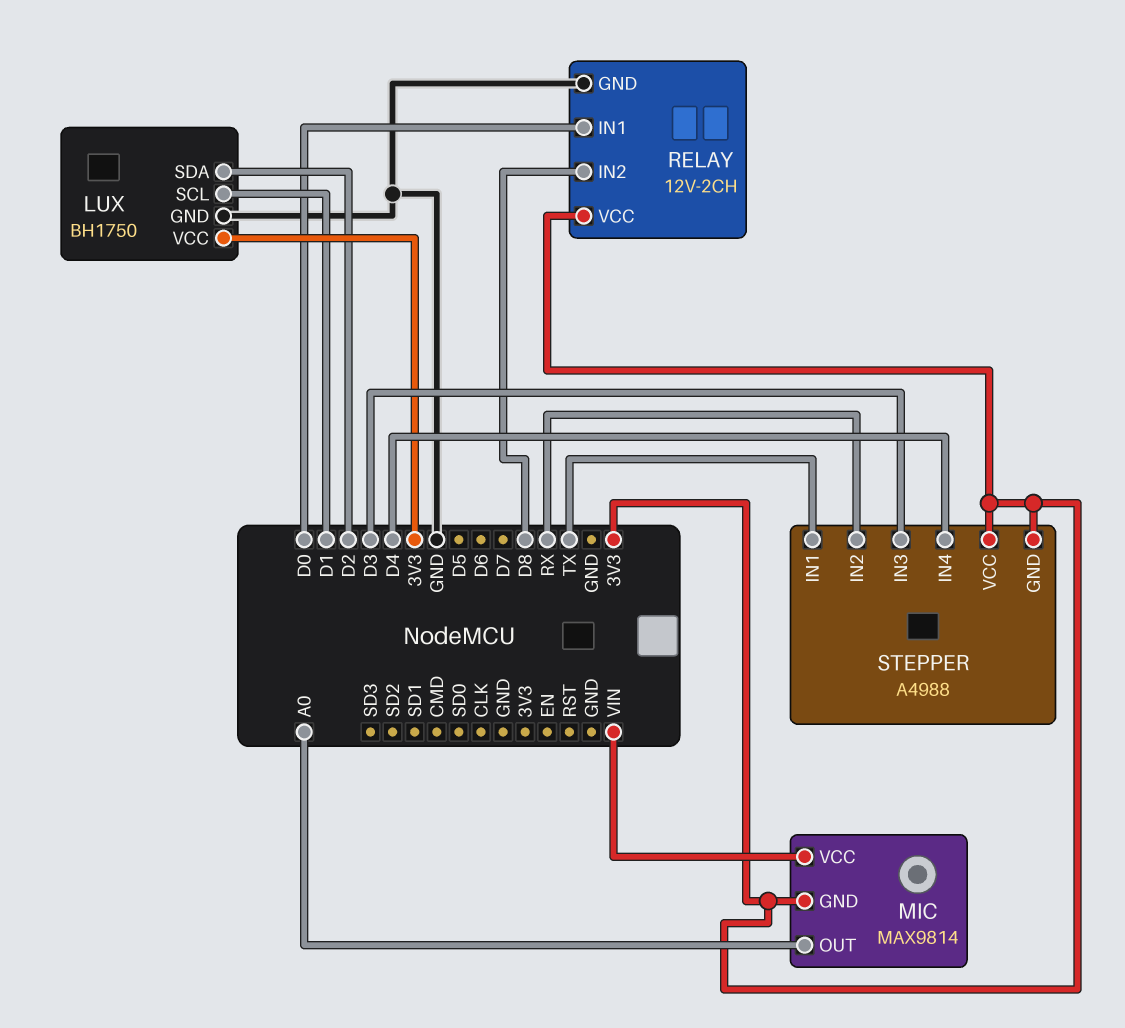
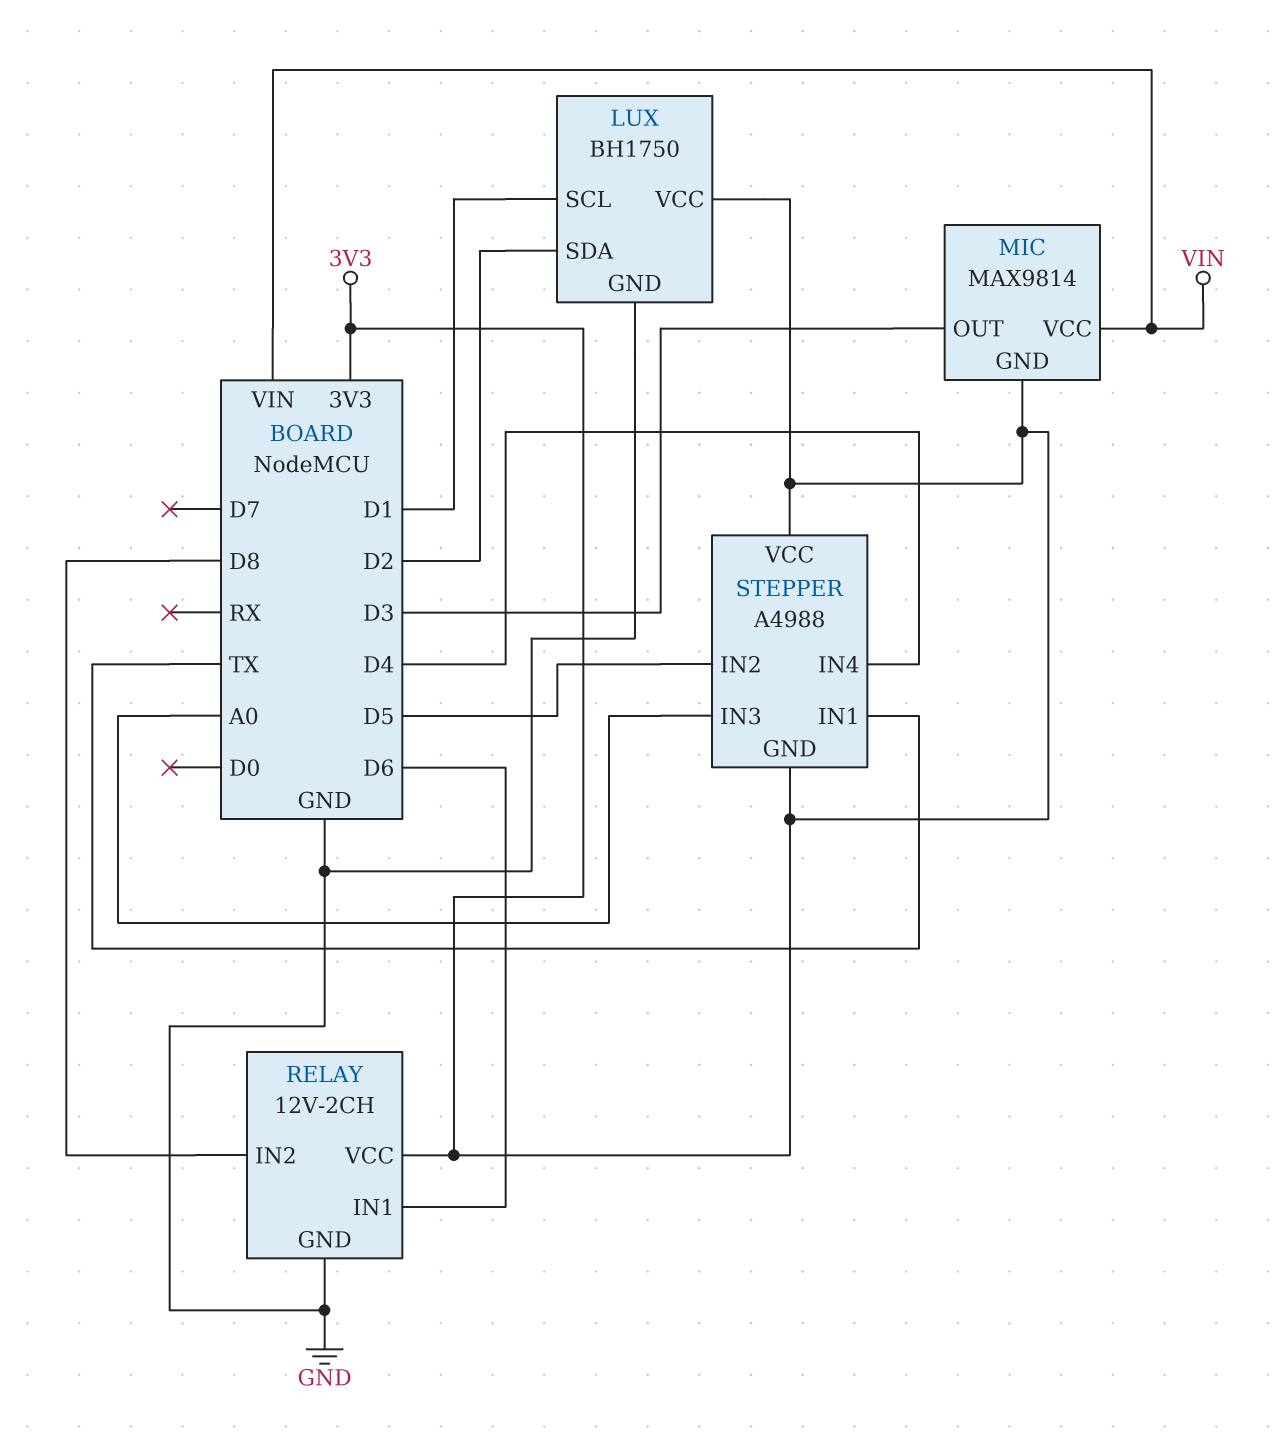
MIC pin OUT: A0 -> D3
RELAY pin IN1: D0 -> D6
STEPPER pin IN2: RX -> D5
STEPPER pin IN3: D3 -> A0

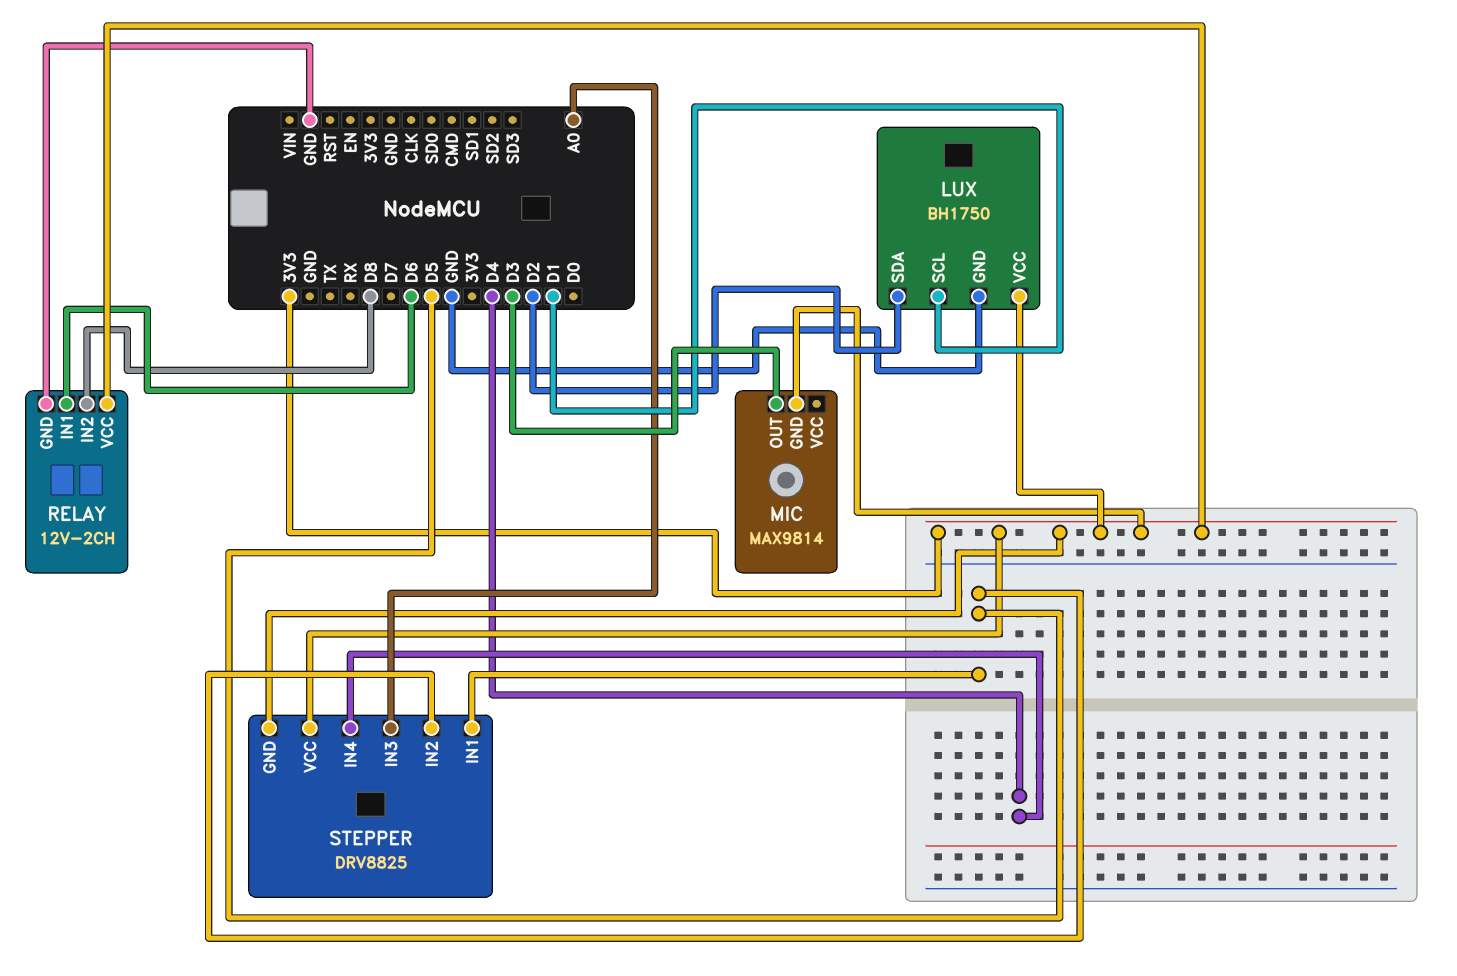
MIC pin VCC: VIN -> none
STEPPER: A4988 -> DRV8825
STEPPER pin IN1: TX -> D5

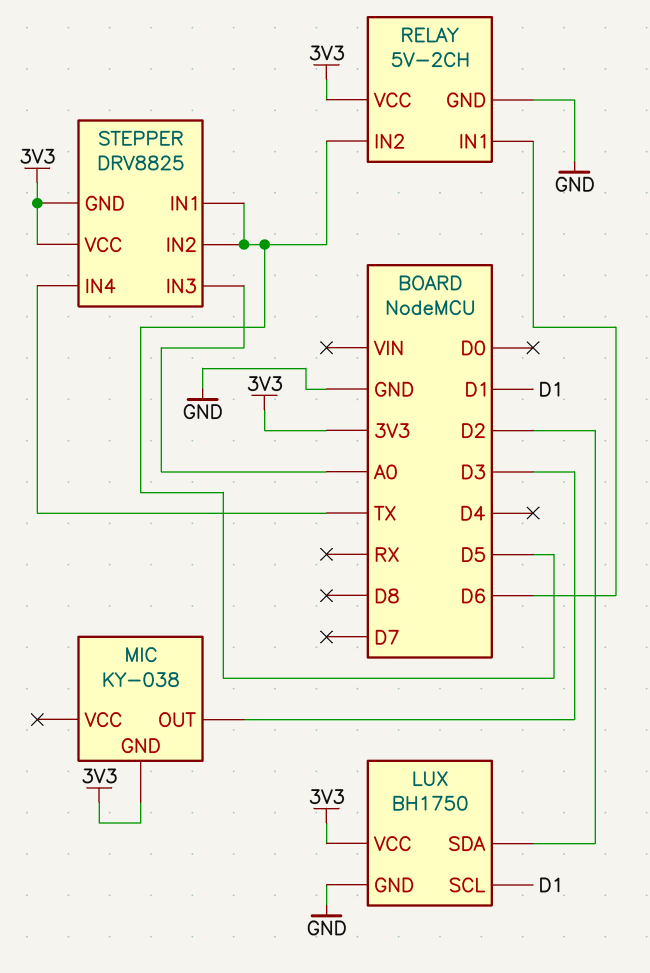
MIC: MAX9814 -> KY-038
RELAY: 12V-2CH -> 5V-2CH
RELAY pin IN2: D8 -> D5
STEPPER pin IN4: D4 -> TX

